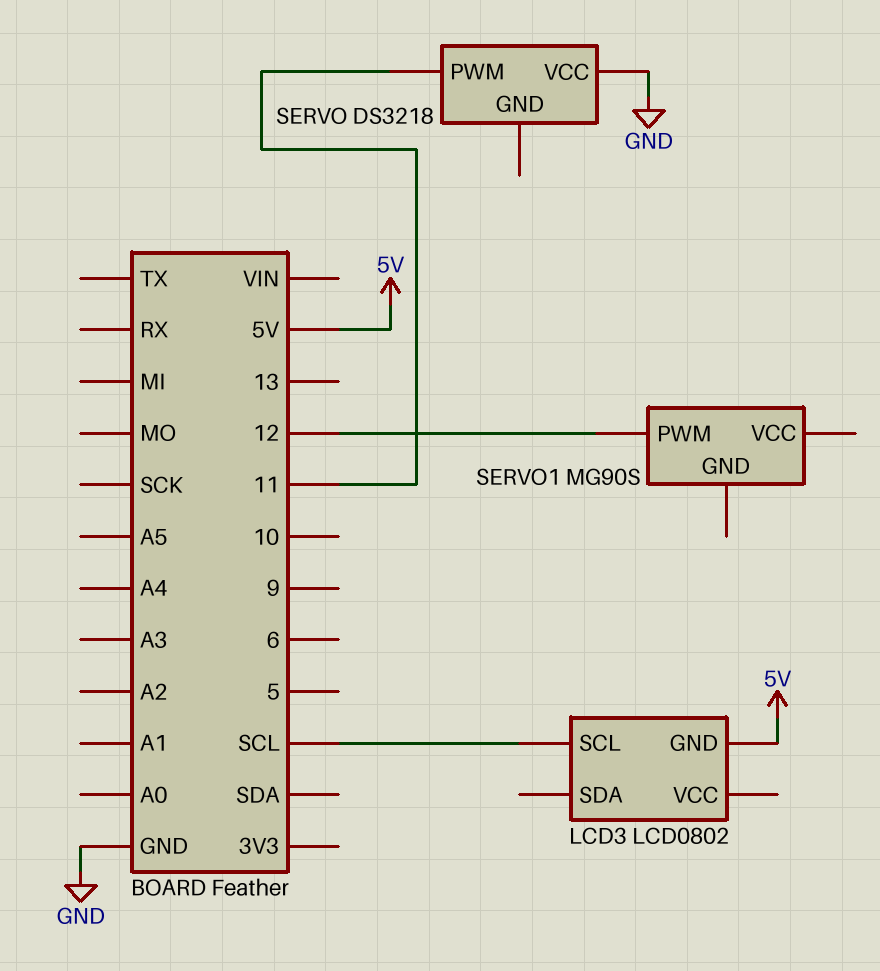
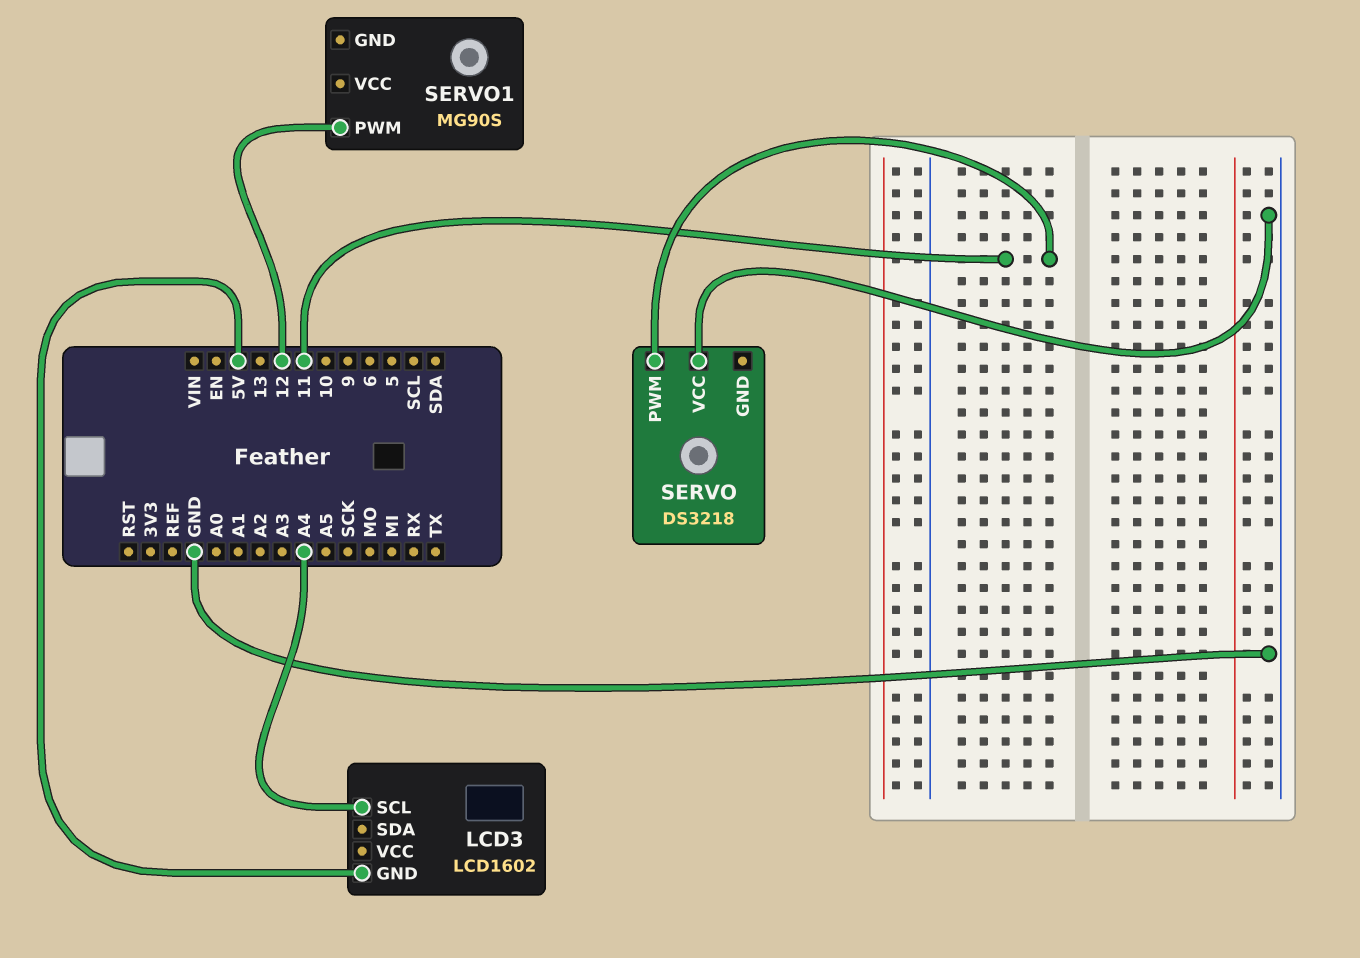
LCD3: LCD0802 -> LCD1602
LCD3 pin SCL: SCL -> A4

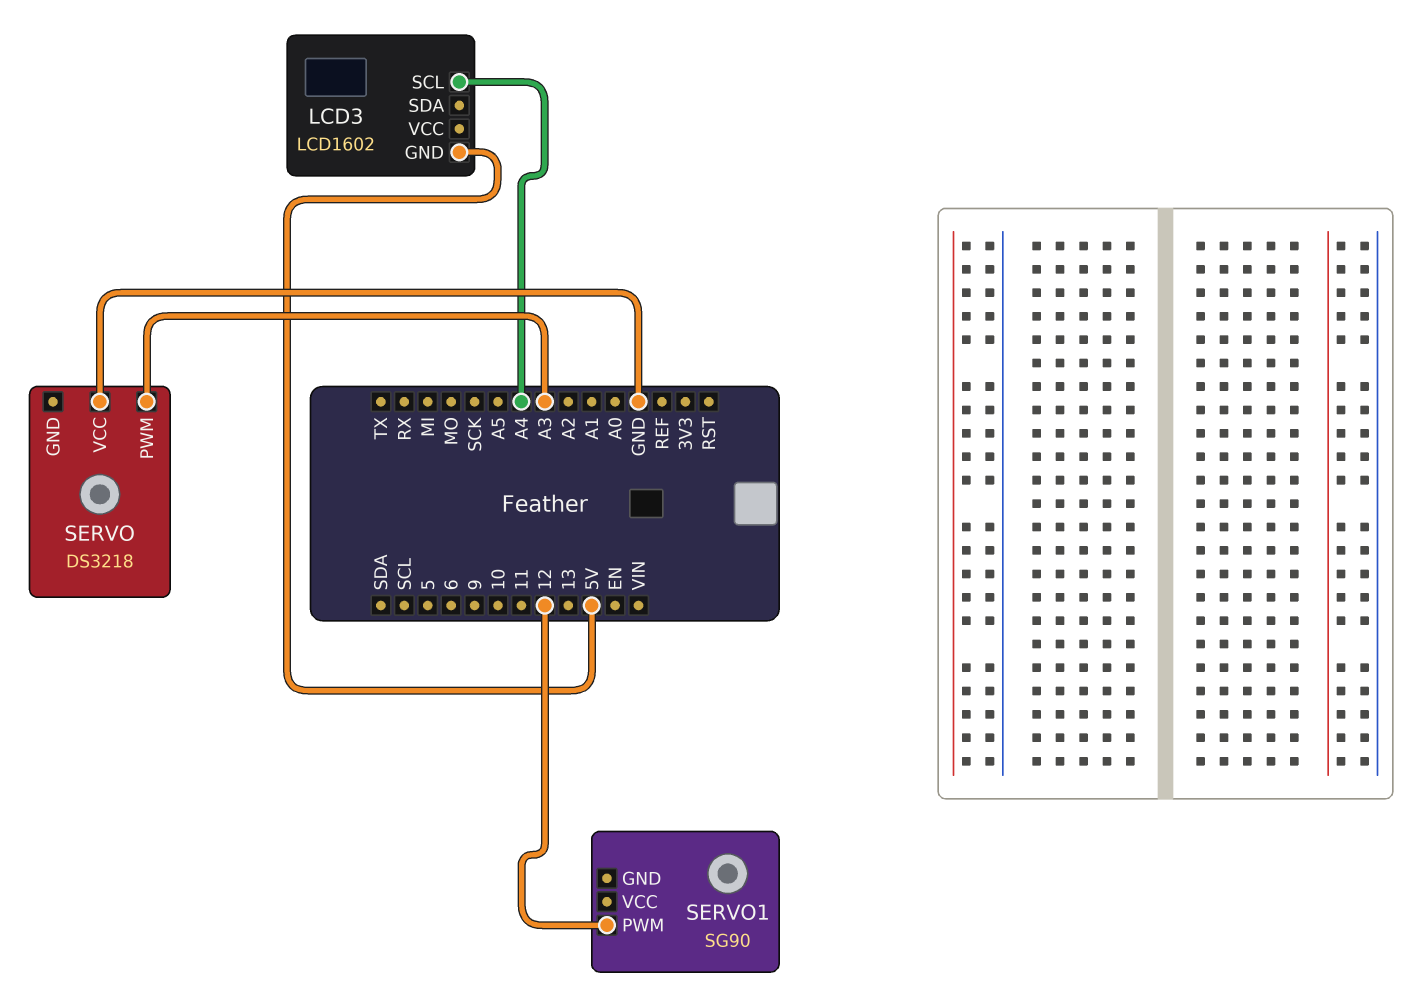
SERVO pin PWM: 11 -> A3
SERVO1: MG90S -> SG90

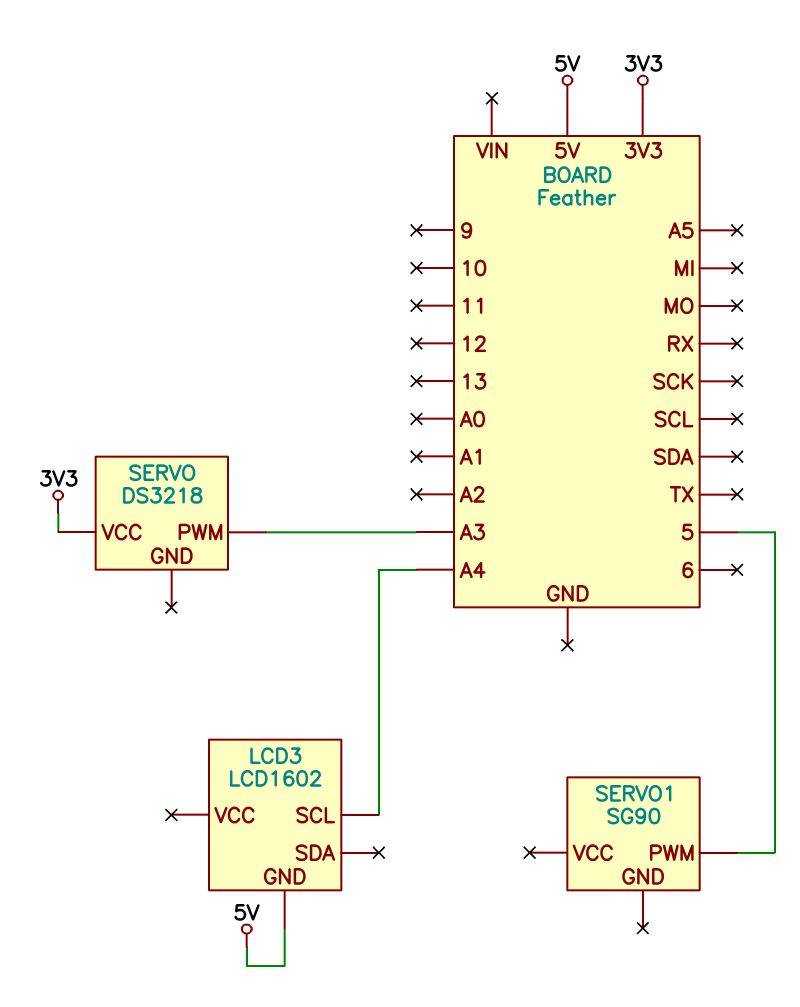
SERVO pin VCC: GND -> 3V3
SERVO1 pin PWM: 12 -> 5

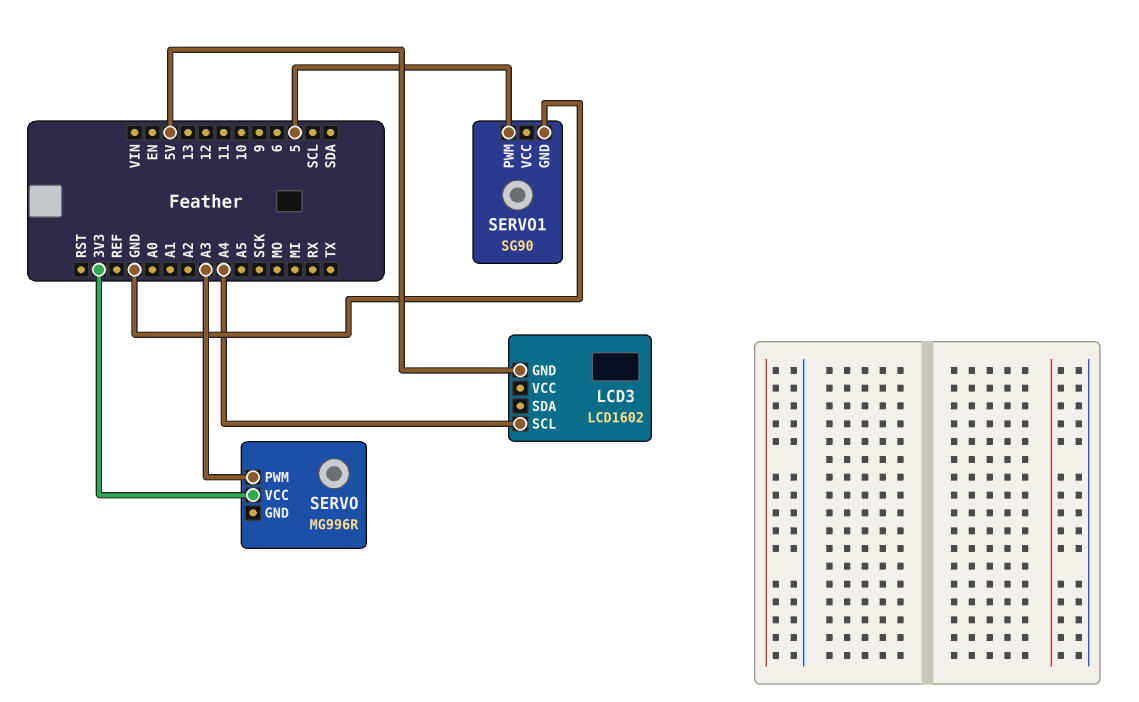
SERVO: DS3218 -> MG996R
SERVO1 pin GND: none -> GND

